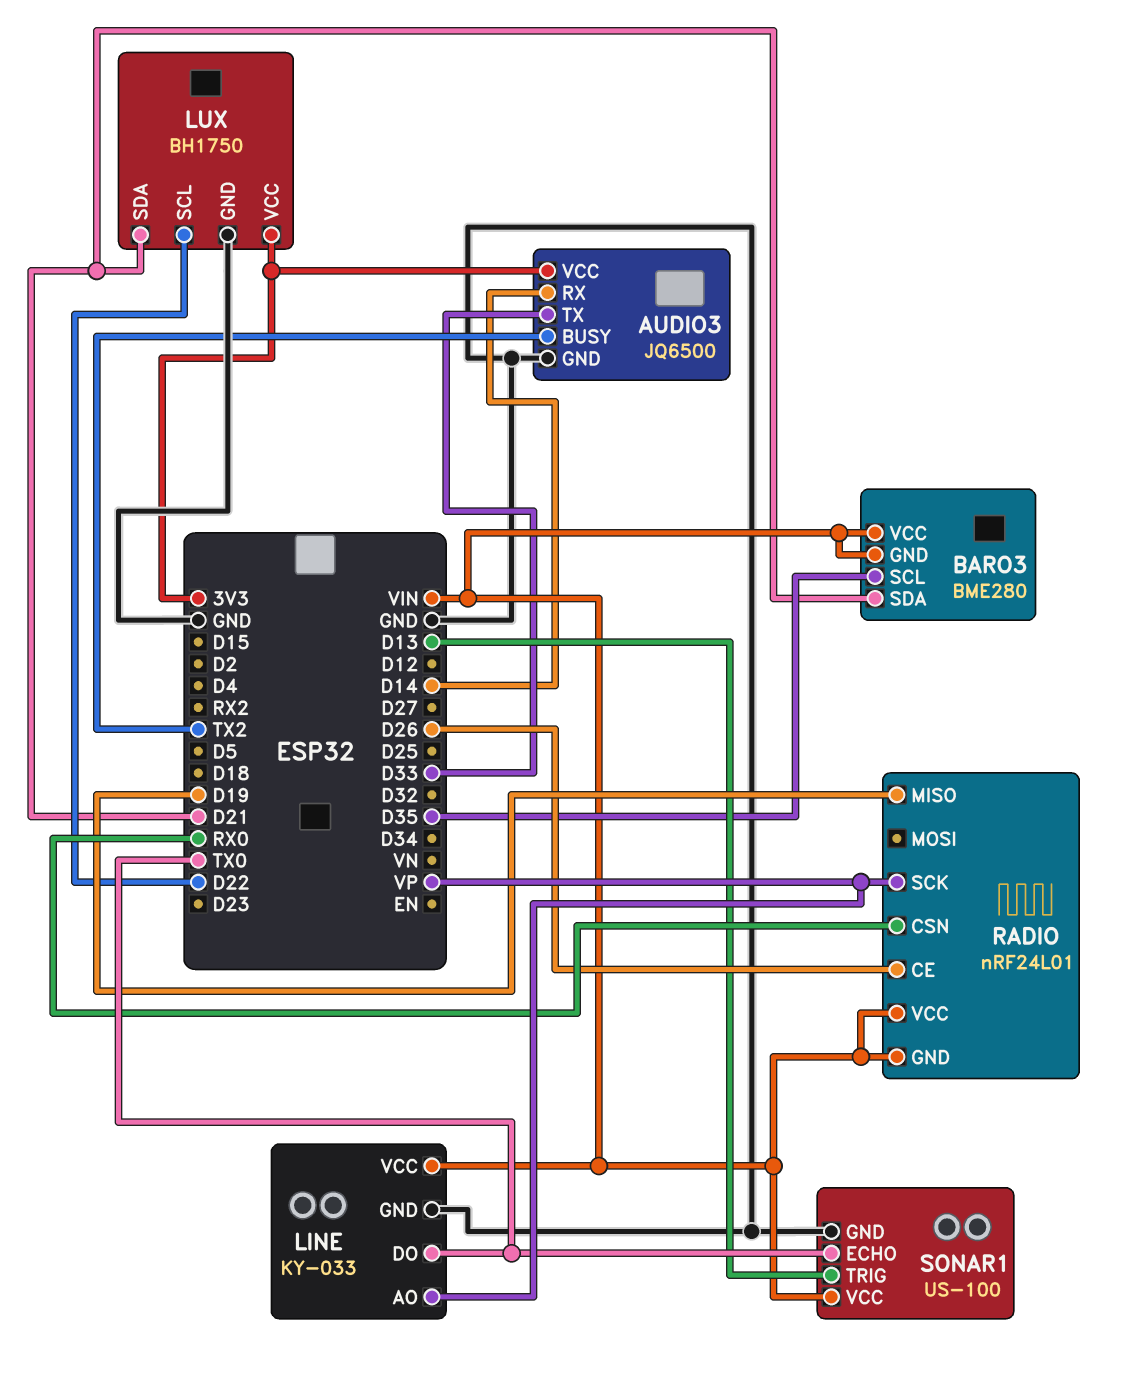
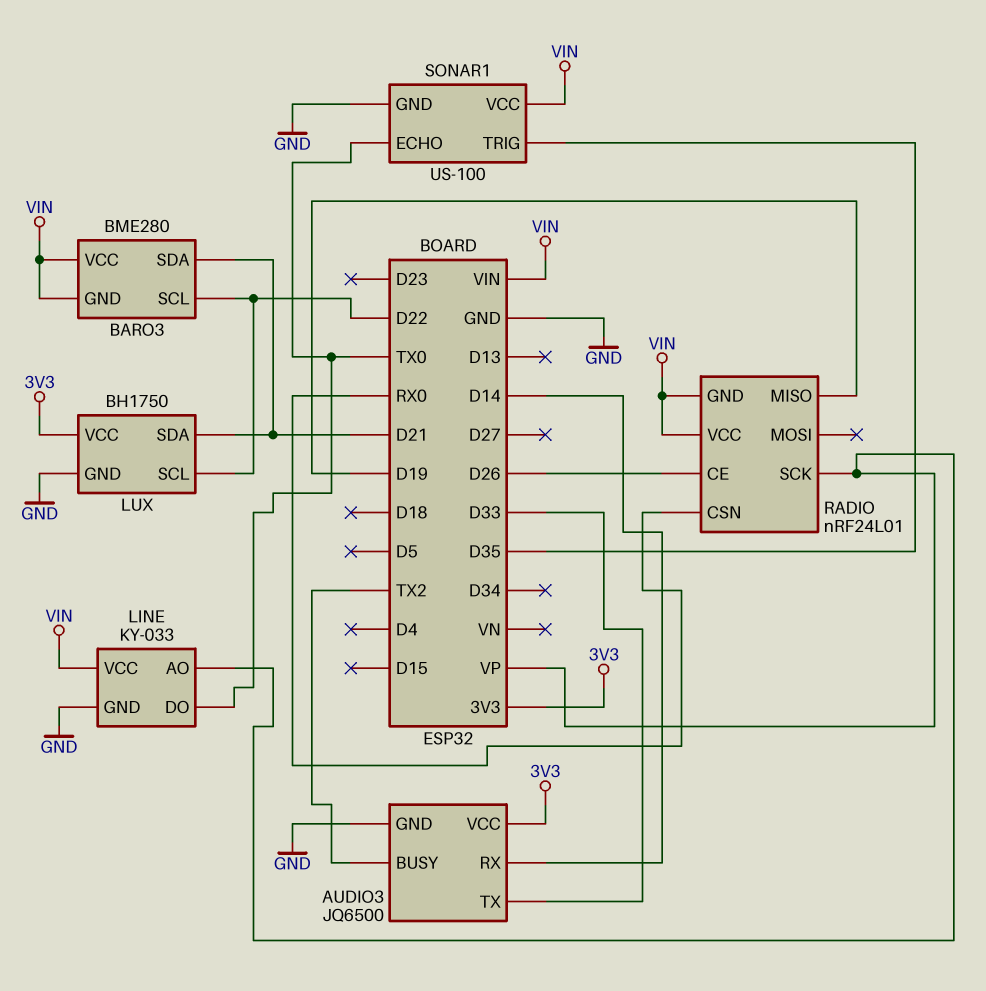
BARO3 pin SCL: D35 -> D22
SONAR1 pin TRIG: D13 -> D35

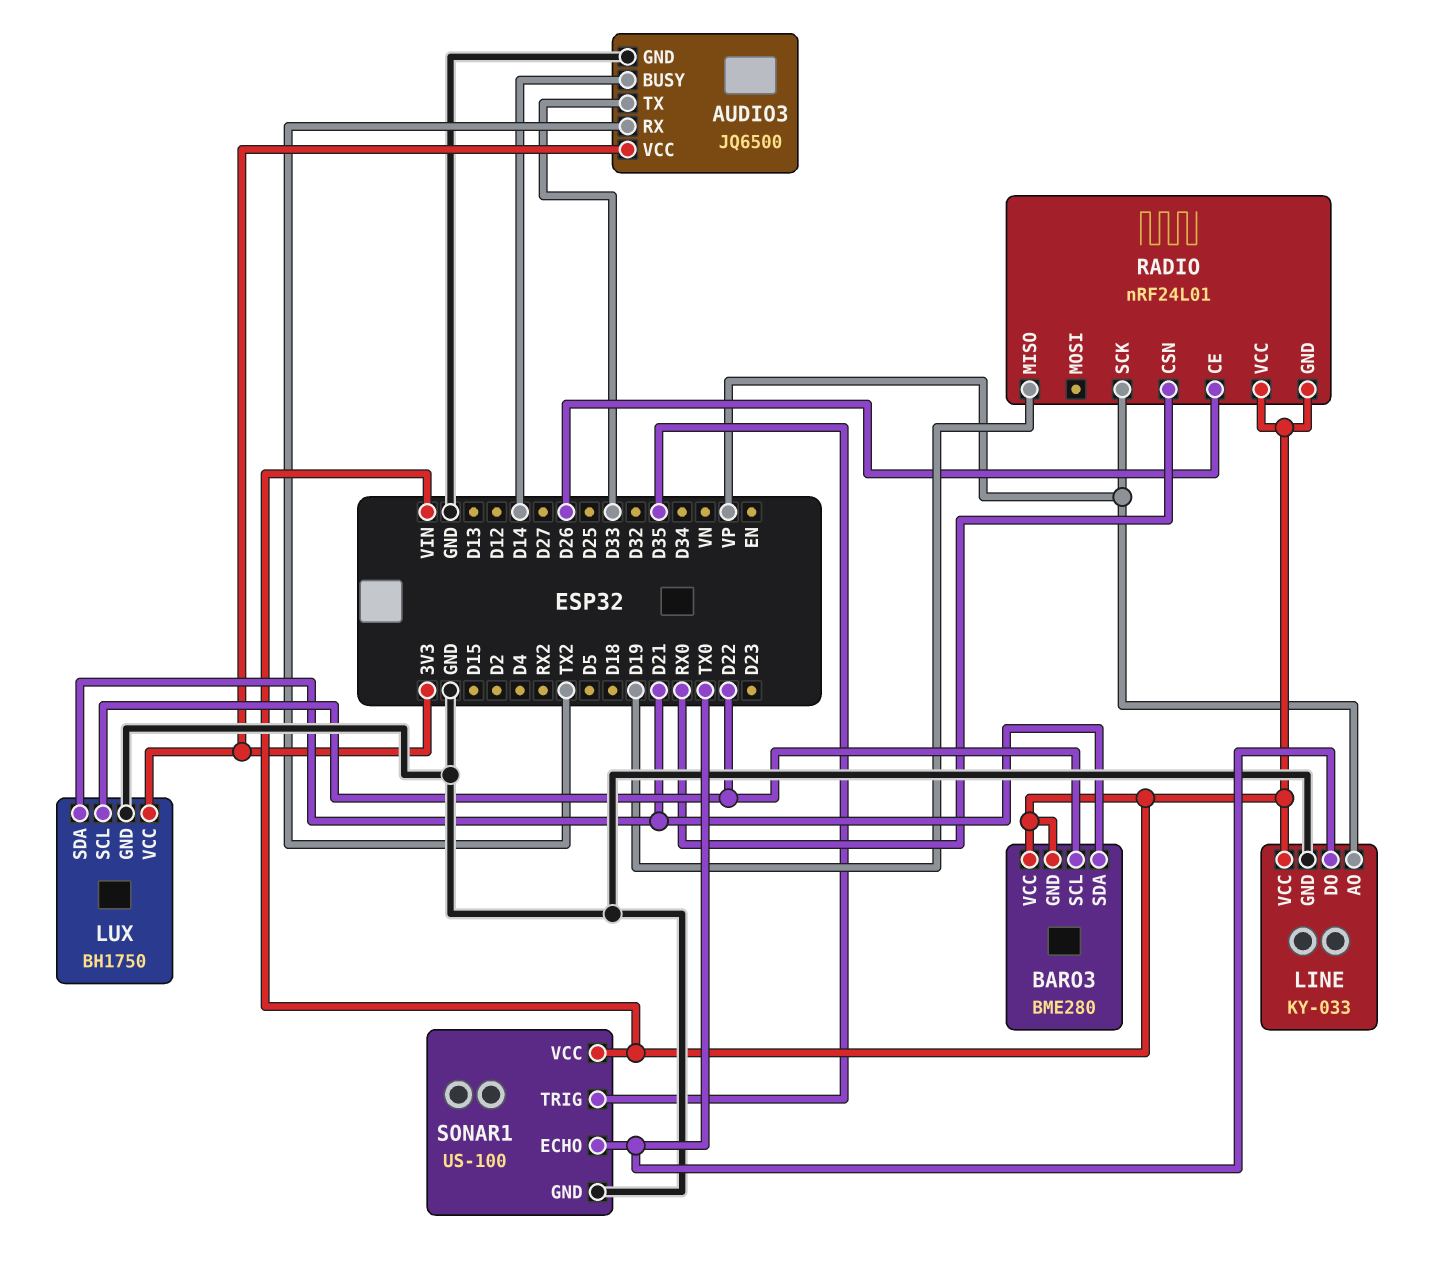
AUDIO3 pin BUSY: TX2 -> D14
AUDIO3 pin RX: D14 -> TX2

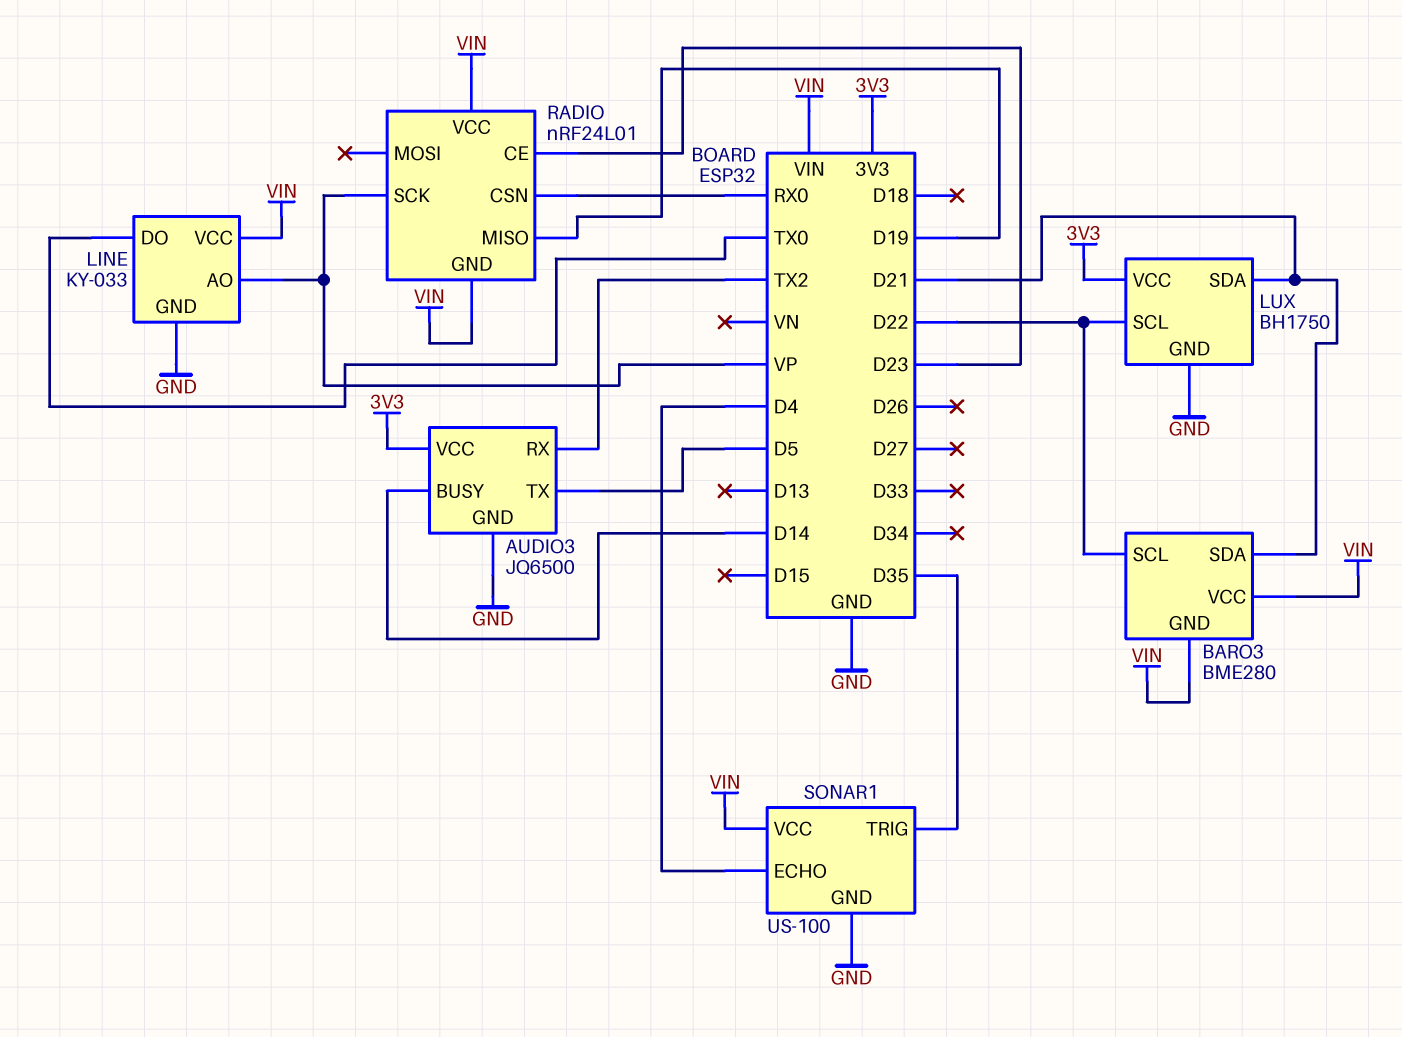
AUDIO3 pin TX: D33 -> D5
RADIO pin CE: D26 -> D23
SONAR1 pin ECHO: TX0 -> D4

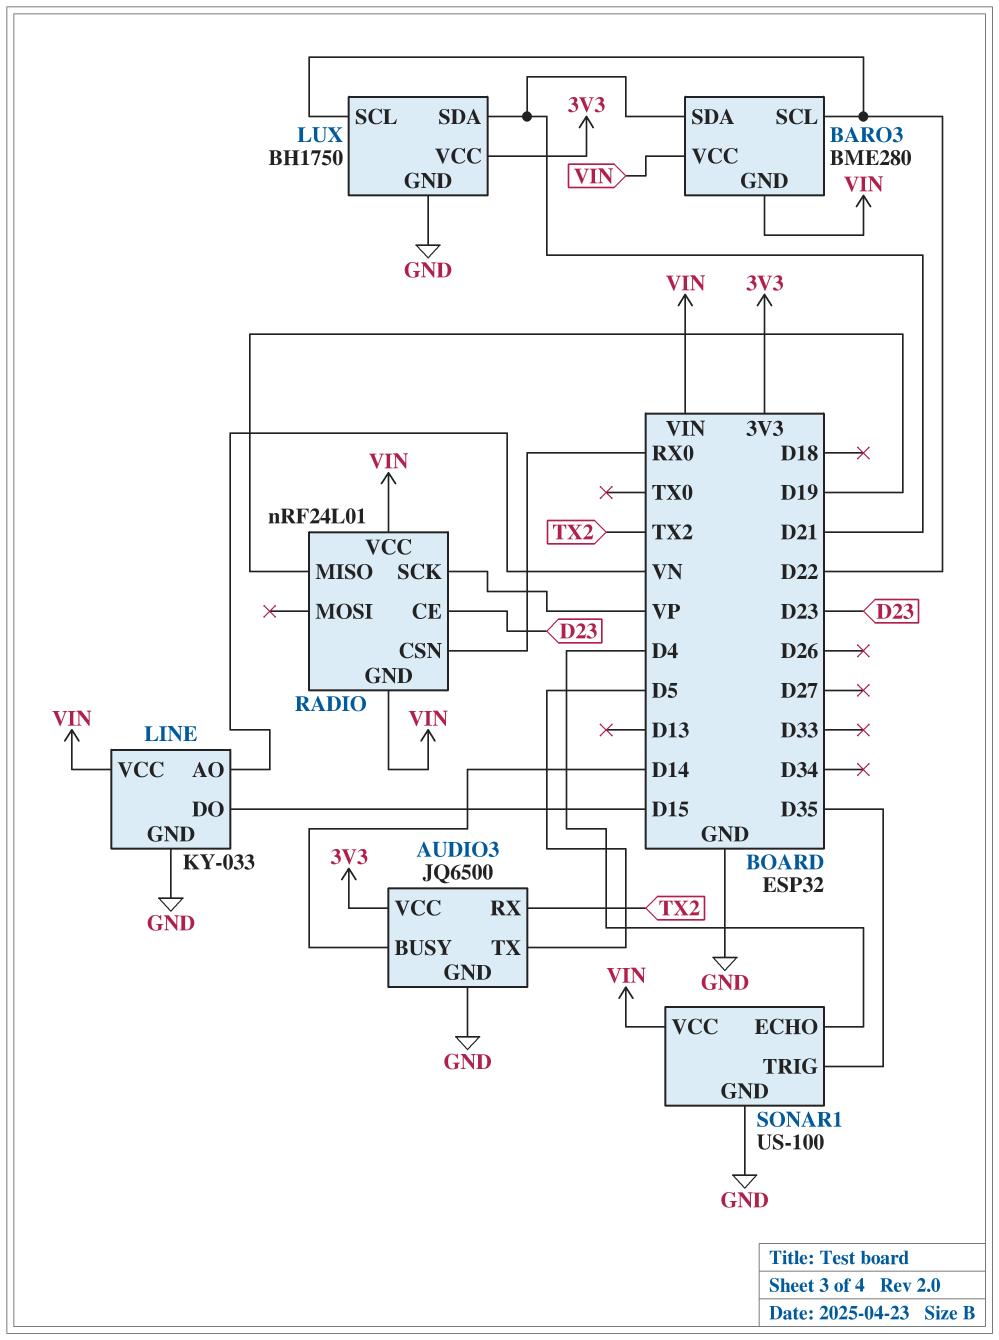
LINE pin AO: VP -> VN
LINE pin DO: TX0 -> D15

